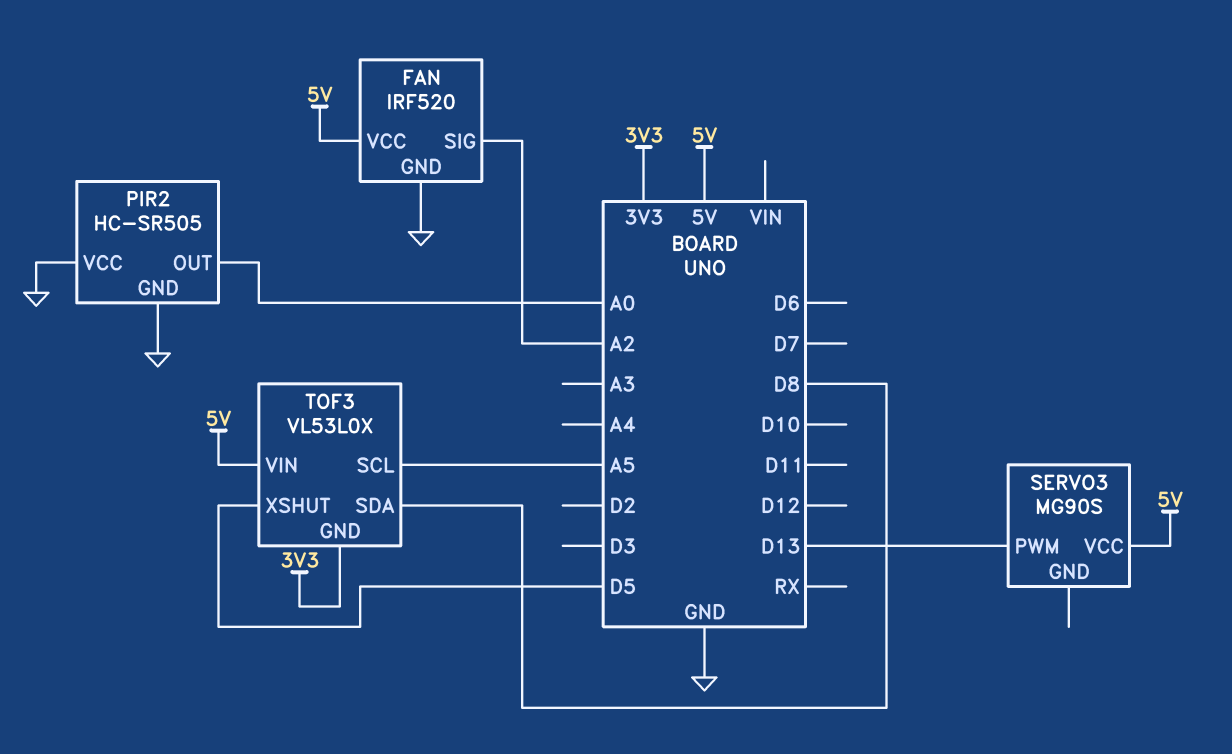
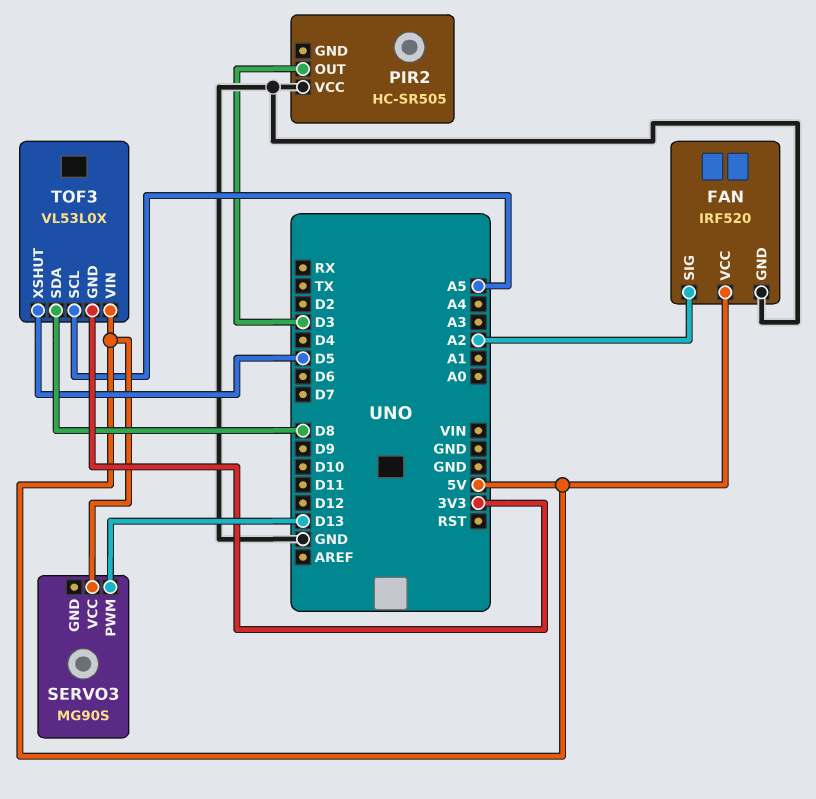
PIR2 pin GND: GND -> none
PIR2 pin OUT: A0 -> D3

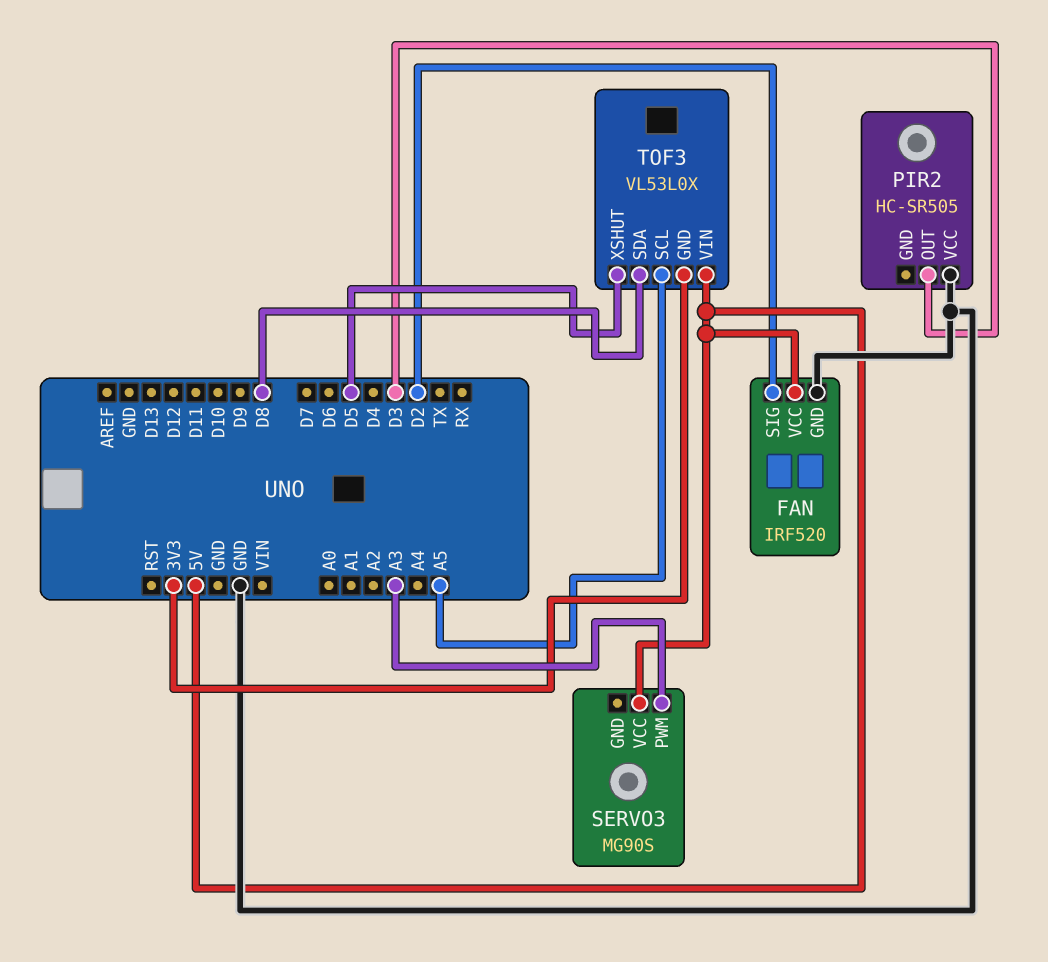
FAN pin SIG: A2 -> D2
SERVO3 pin PWM: D13 -> A3

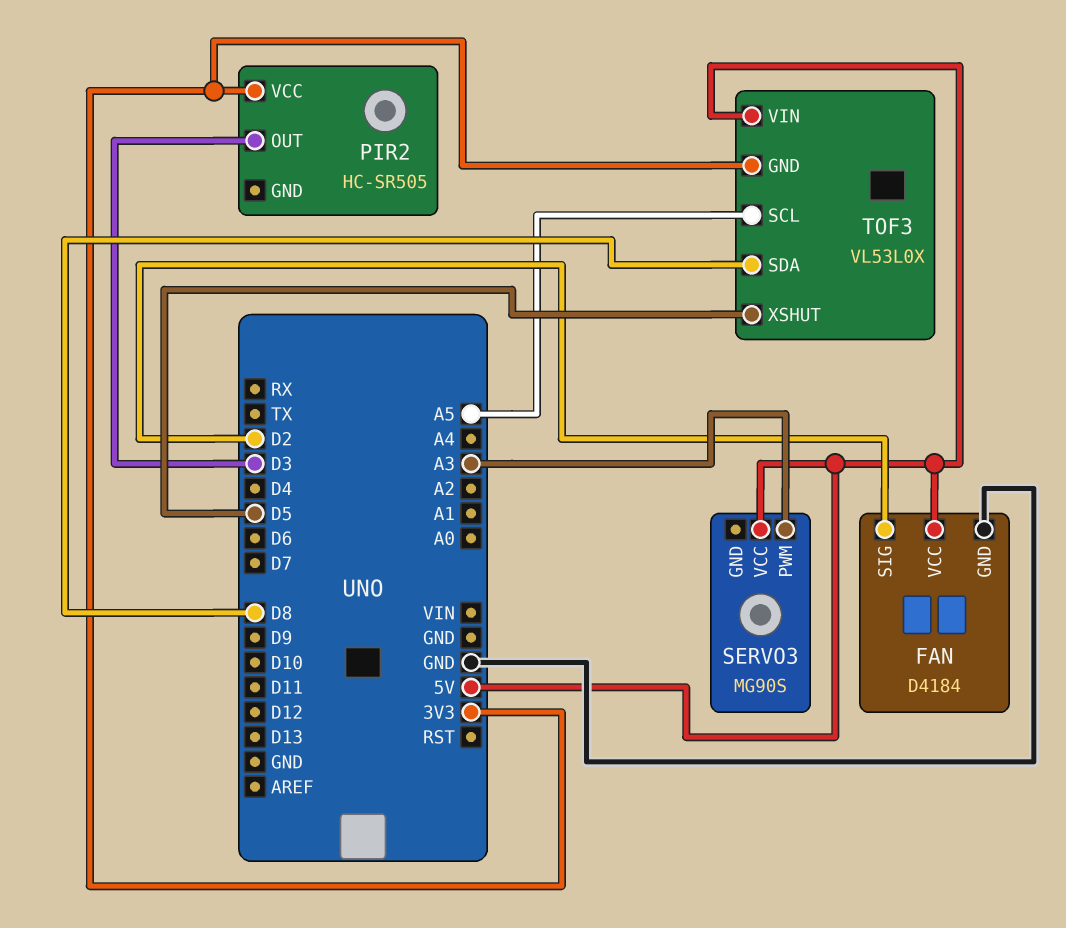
FAN: IRF520 -> D4184
PIR2 pin VCC: GND -> 3V3

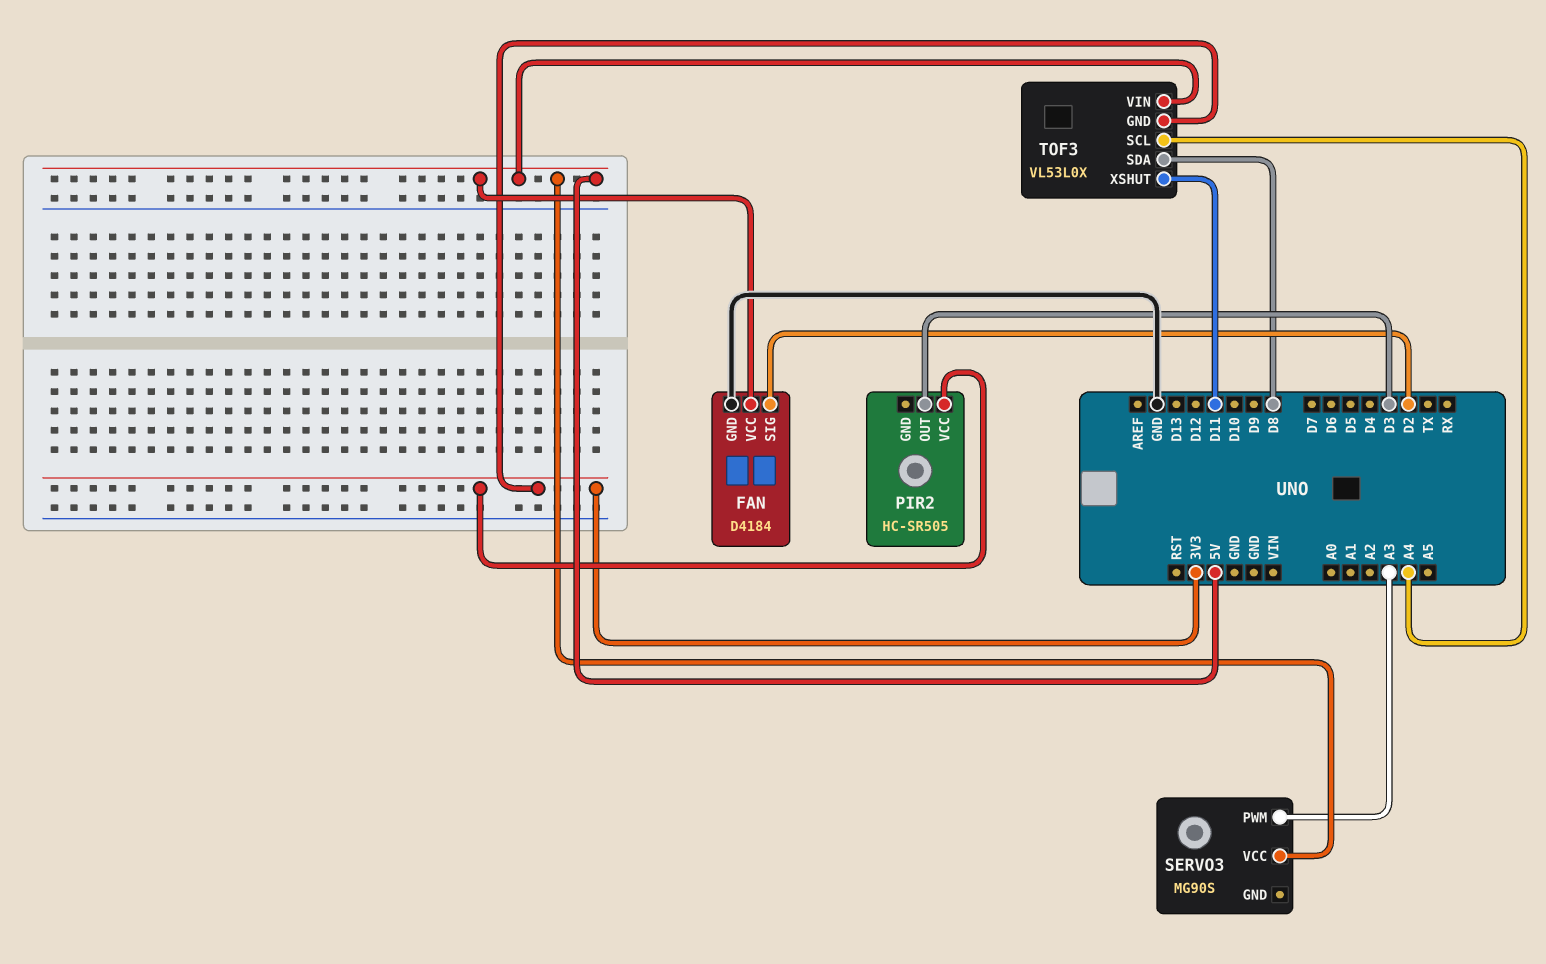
TOF3 pin SCL: A5 -> A4
TOF3 pin XSHUT: D5 -> D11

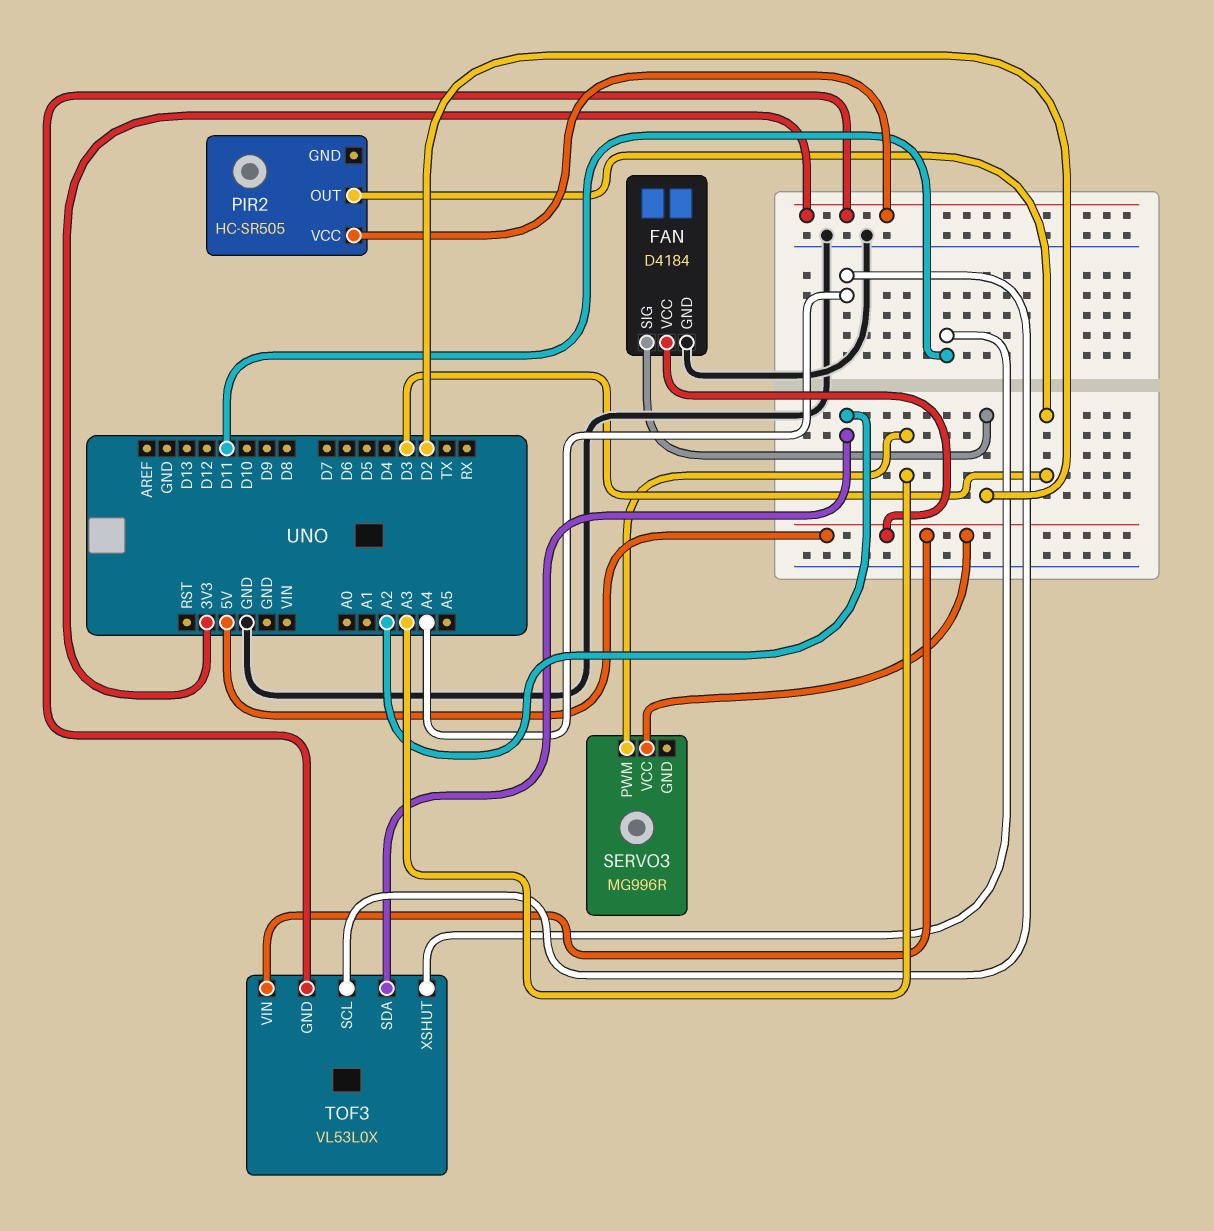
SERVO3: MG90S -> MG996R
TOF3 pin SDA: D8 -> A2

